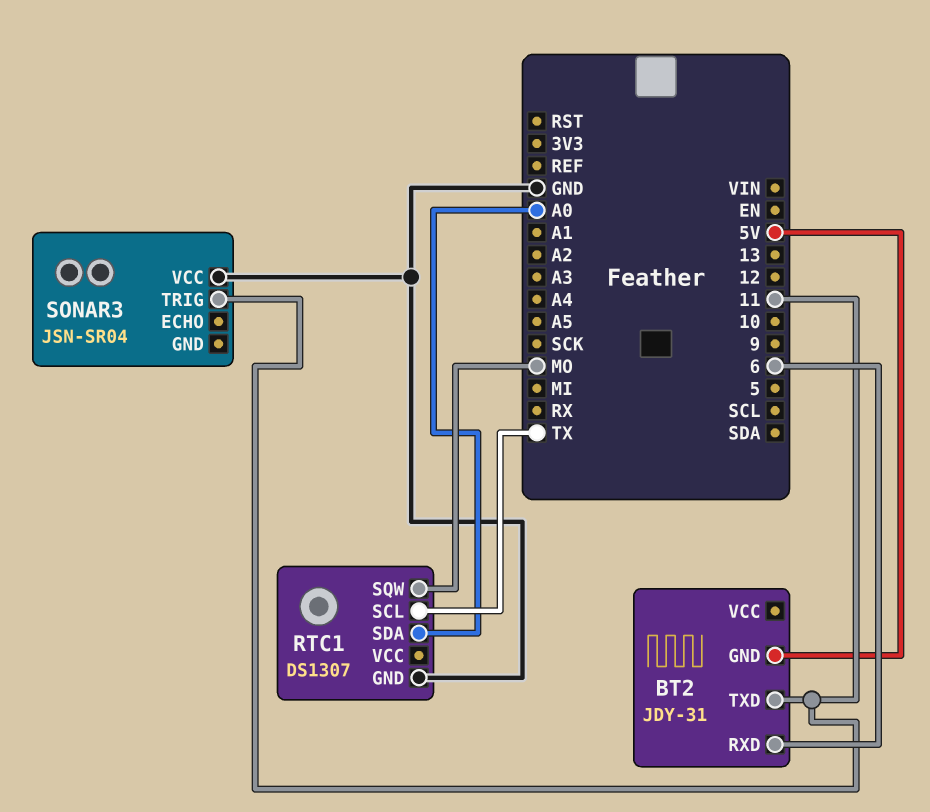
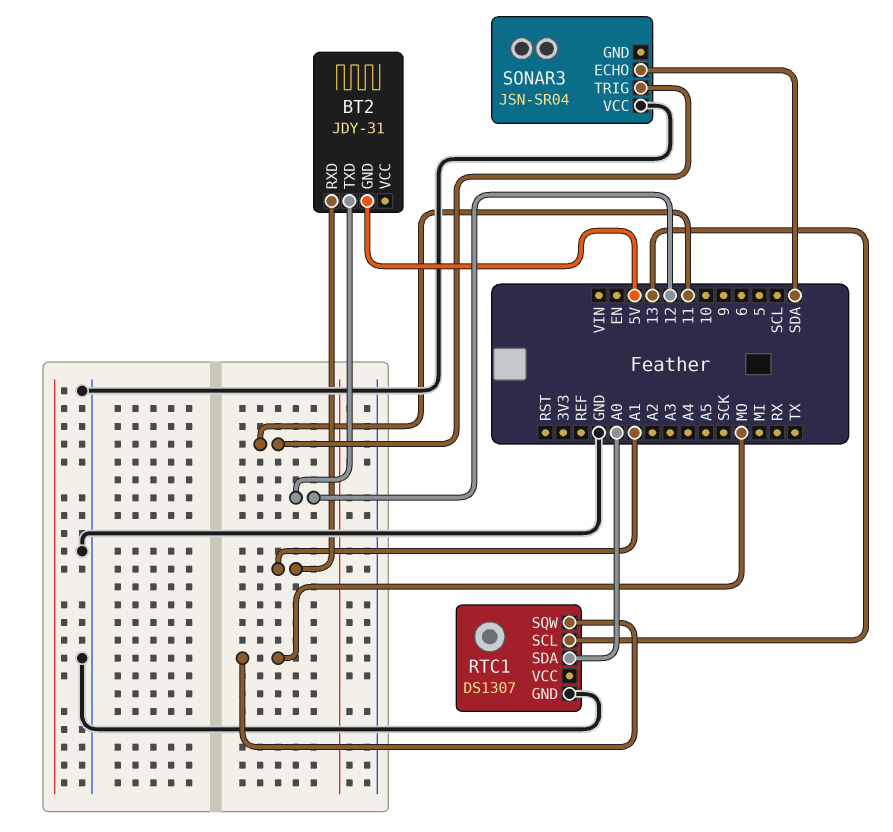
BT2 pin RXD: 6 -> A1
BT2 pin TXD: 11 -> 12
RTC1 pin SCL: TX -> 13
SONAR3 pin ECHO: none -> SDA

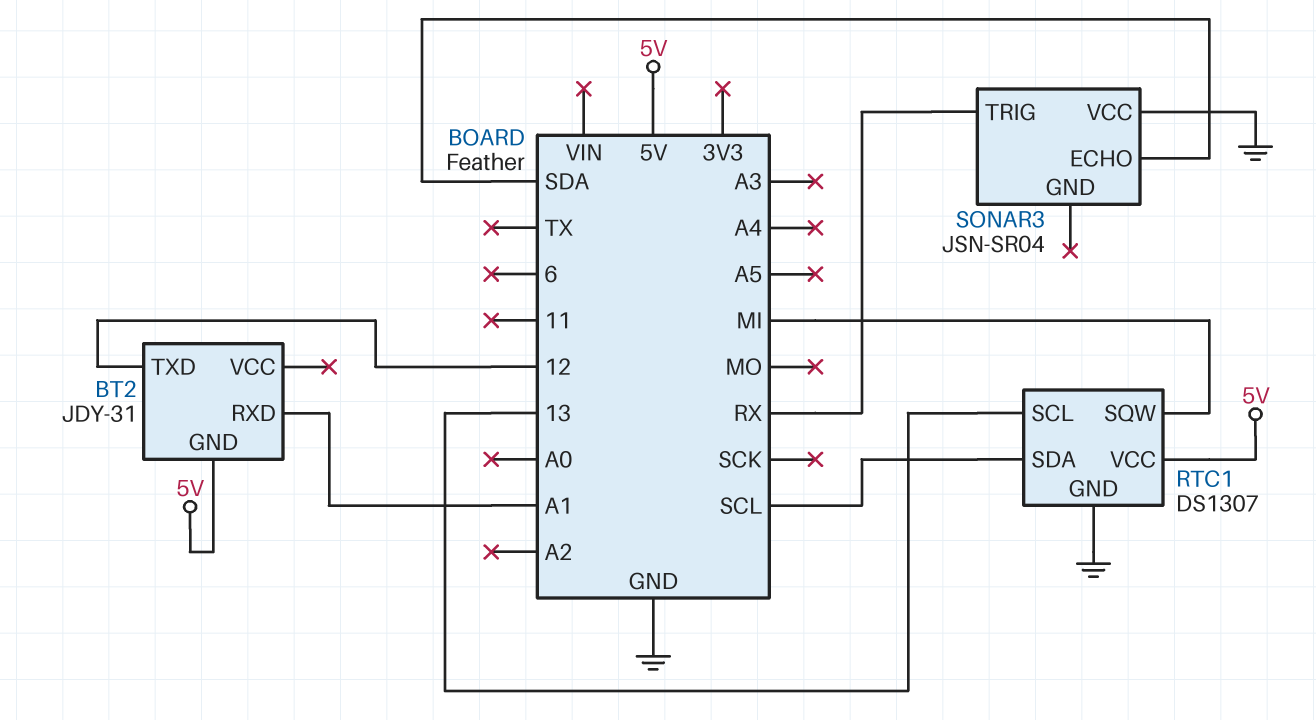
RTC1 pin SDA: A0 -> SCL
RTC1 pin SQW: MO -> MI
RTC1 pin VCC: none -> 5V
SONAR3 pin TRIG: 11 -> RX

